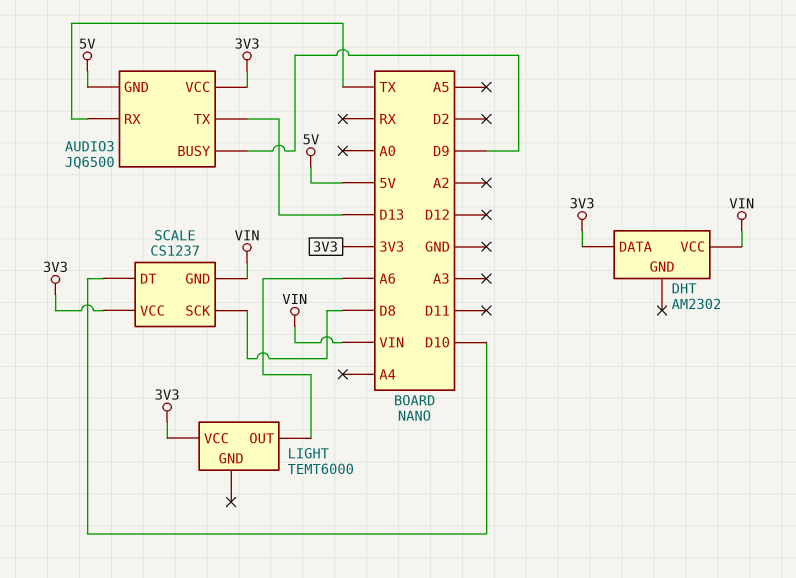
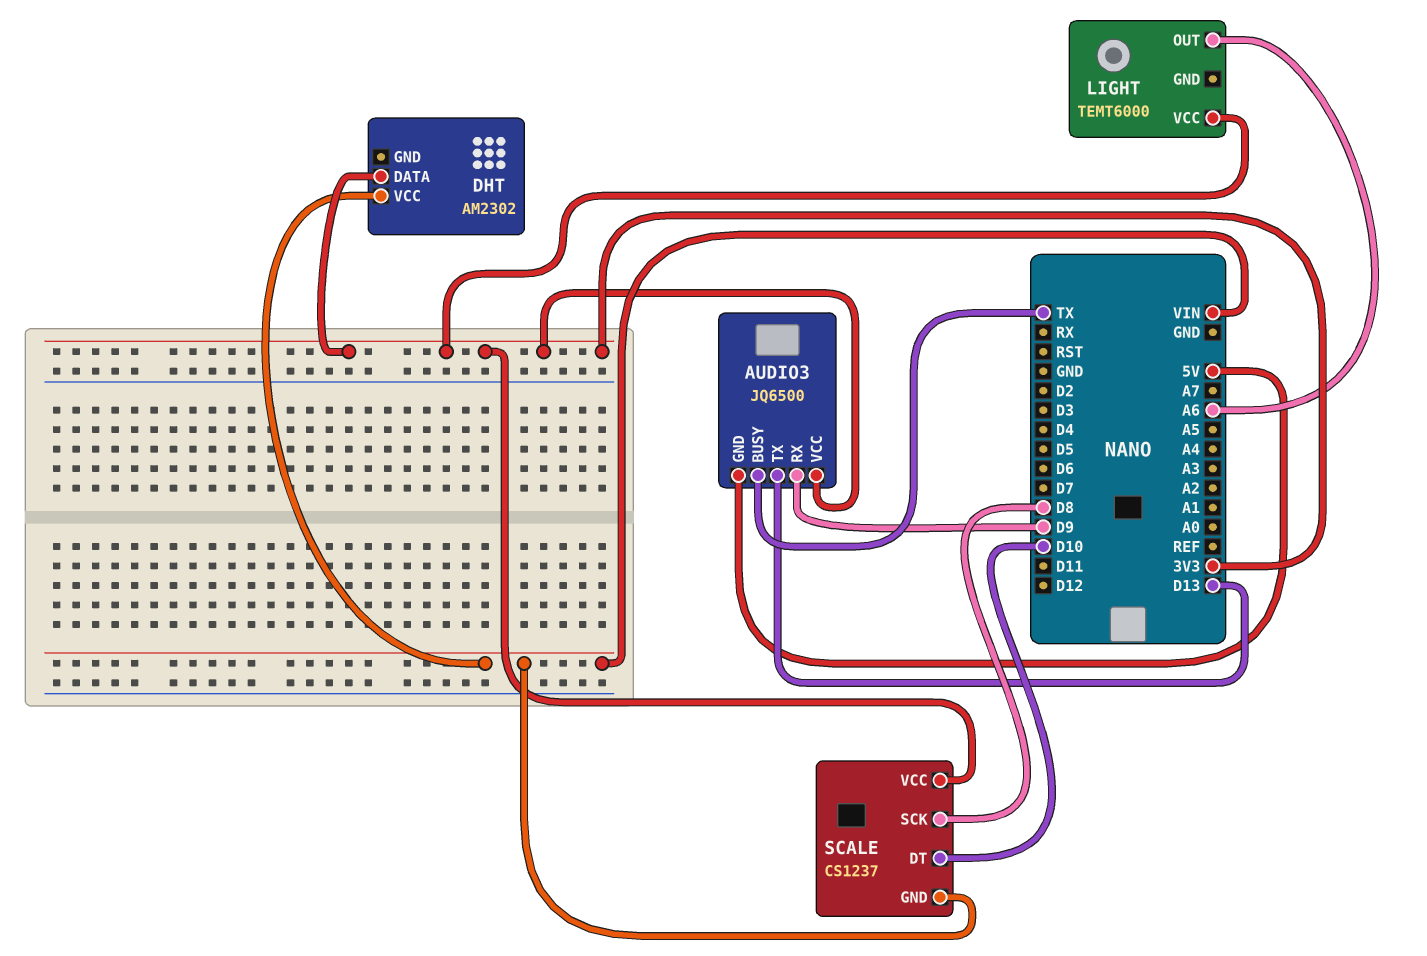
AUDIO3 pin BUSY: D9 -> TX
AUDIO3 pin RX: TX -> D9

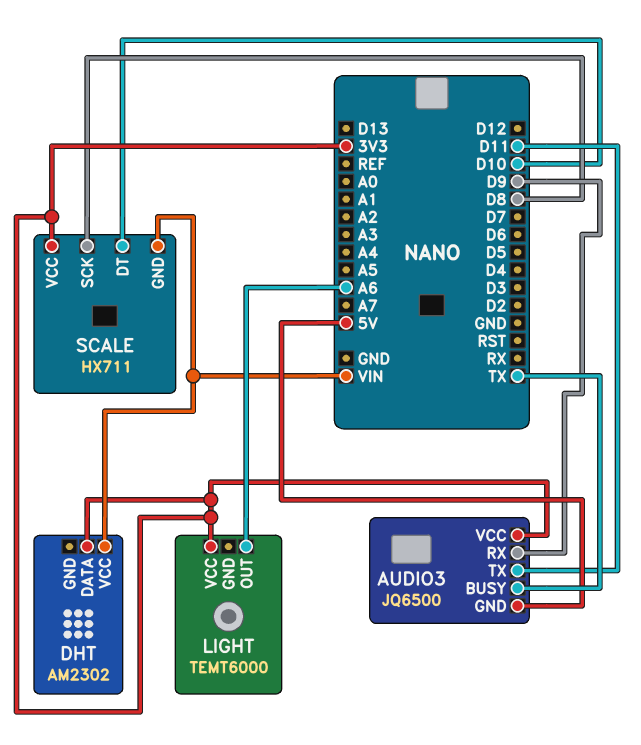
AUDIO3 pin TX: D13 -> D11
SCALE: CS1237 -> HX711

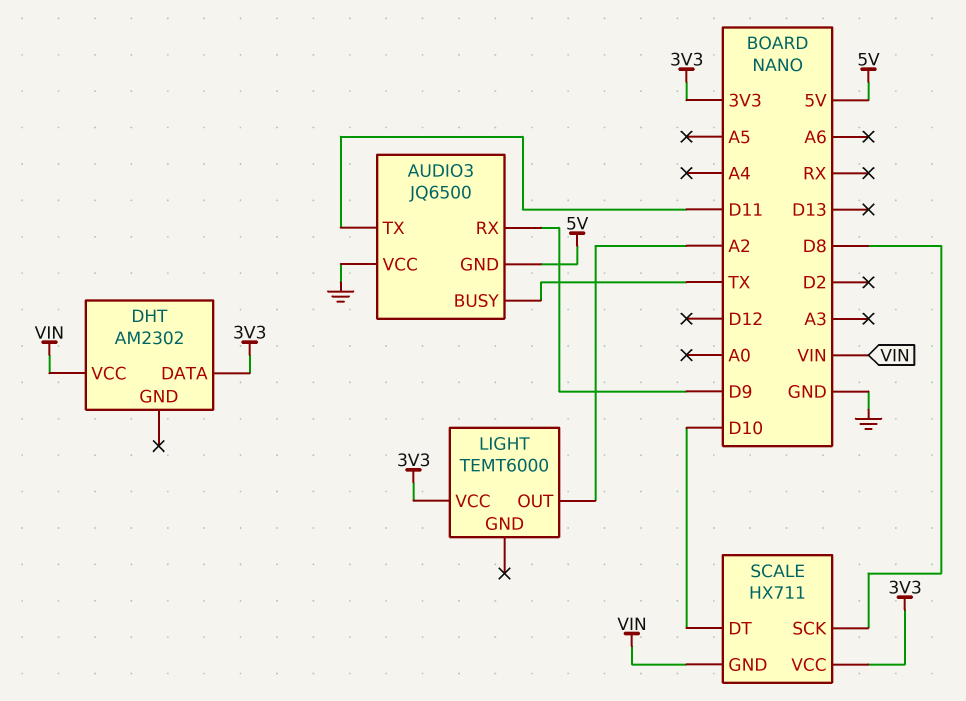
AUDIO3 pin VCC: 3V3 -> GND
LIGHT pin OUT: A6 -> A2

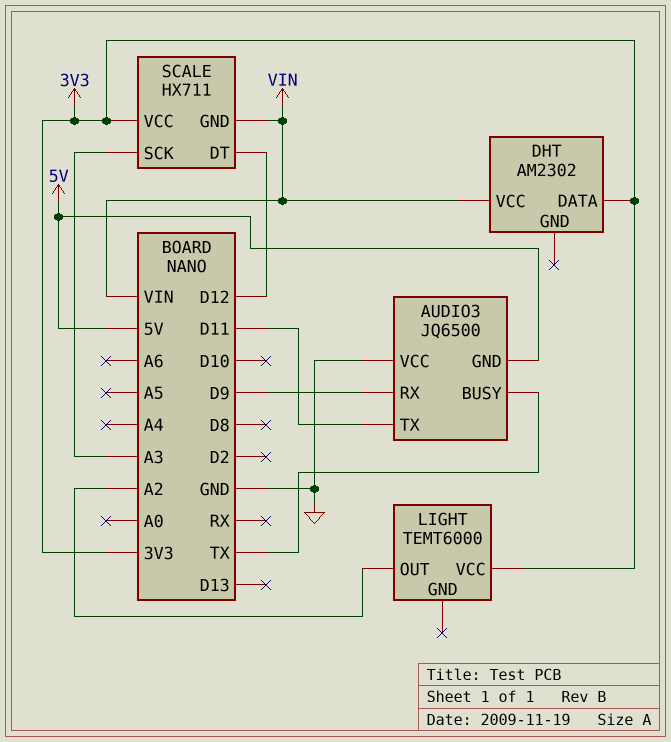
SCALE pin DT: D10 -> D12
SCALE pin SCK: D8 -> A3

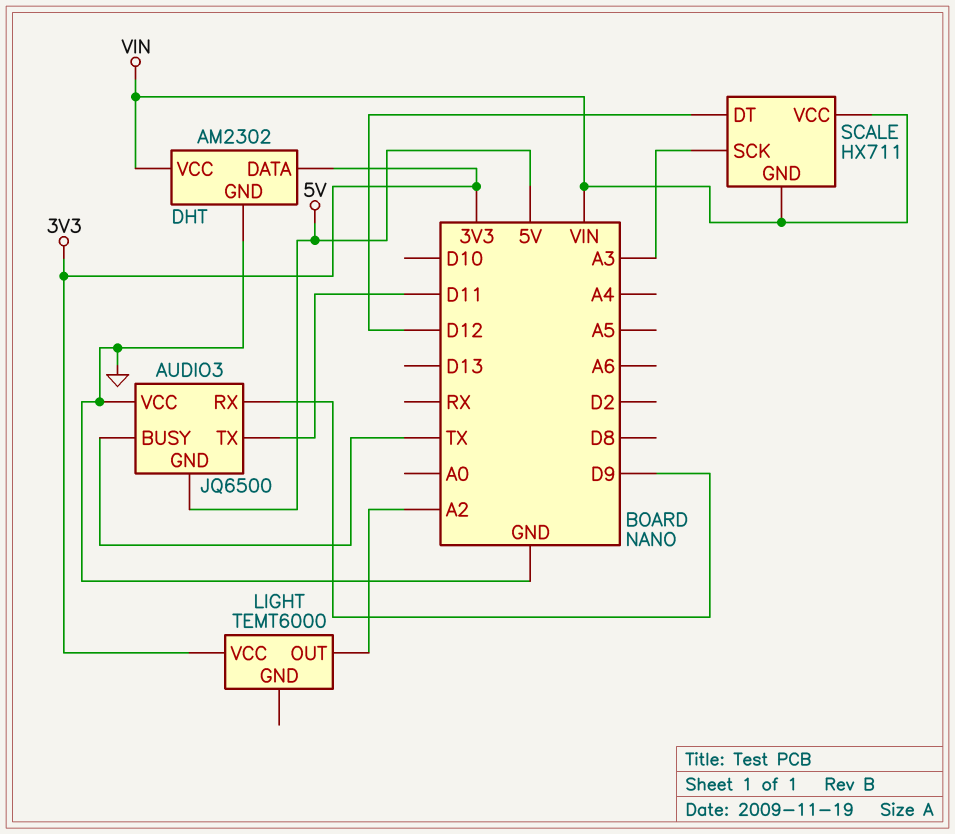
DHT pin GND: none -> GND
SCALE pin VCC: 3V3 -> VIN

